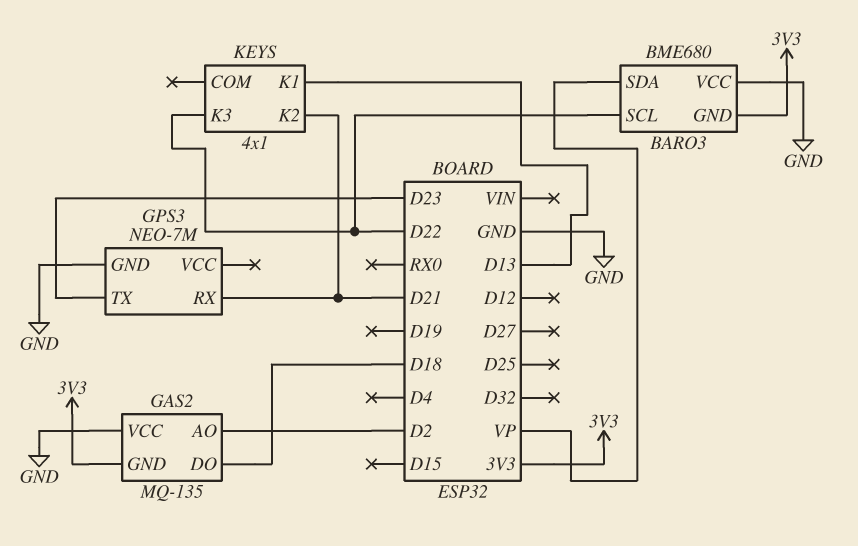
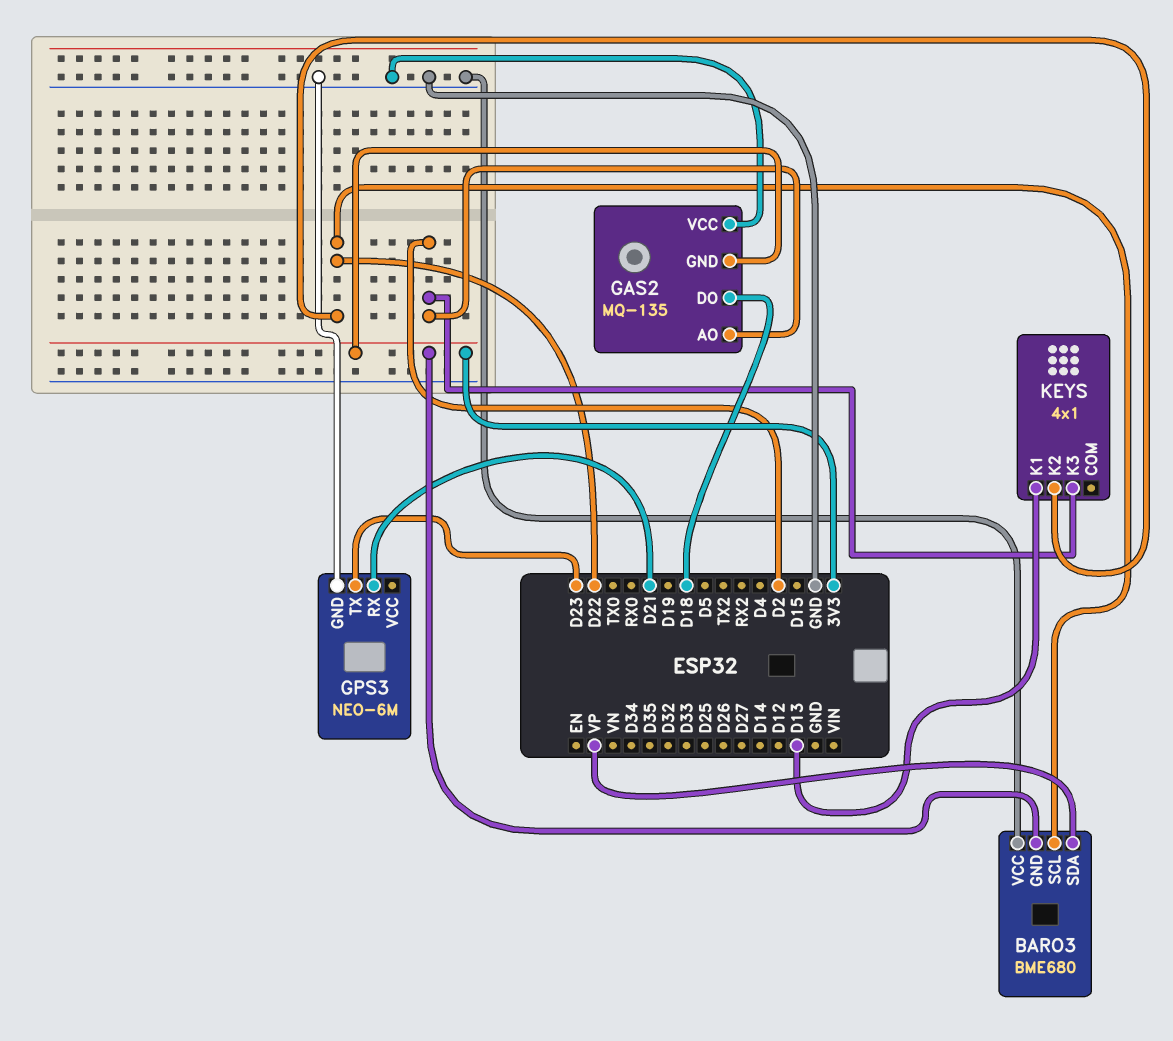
GPS3: NEO-7M -> NEO-6M
KEYS pin K2: D21 -> D22
KEYS pin K3: D22 -> D2

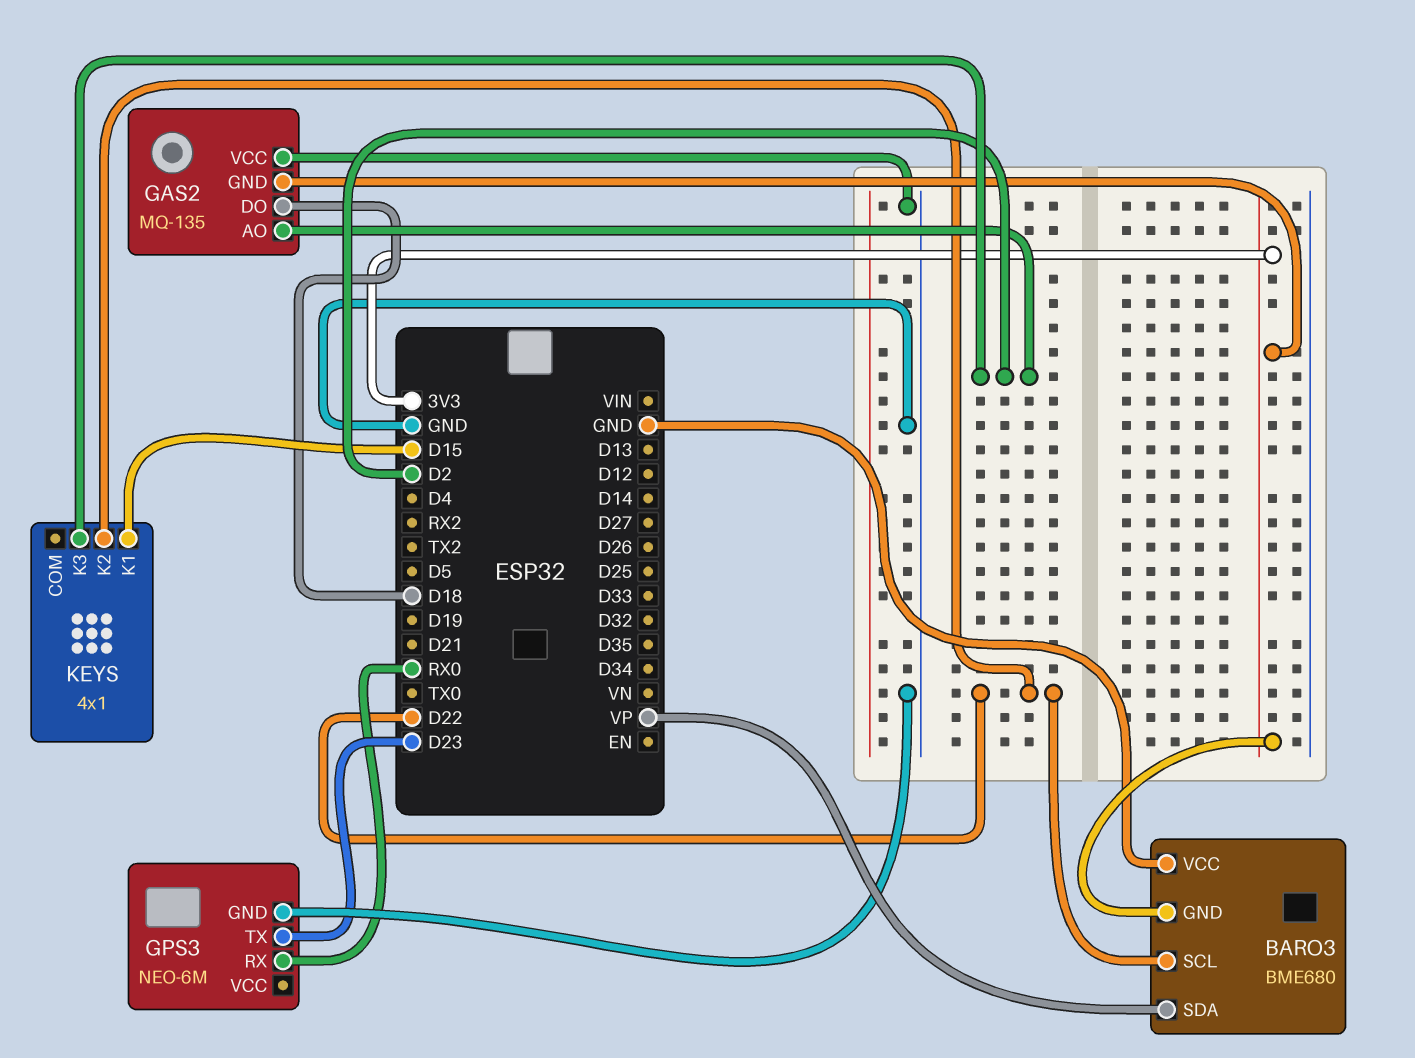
GPS3 pin RX: D21 -> RX0
KEYS pin K1: D13 -> D15

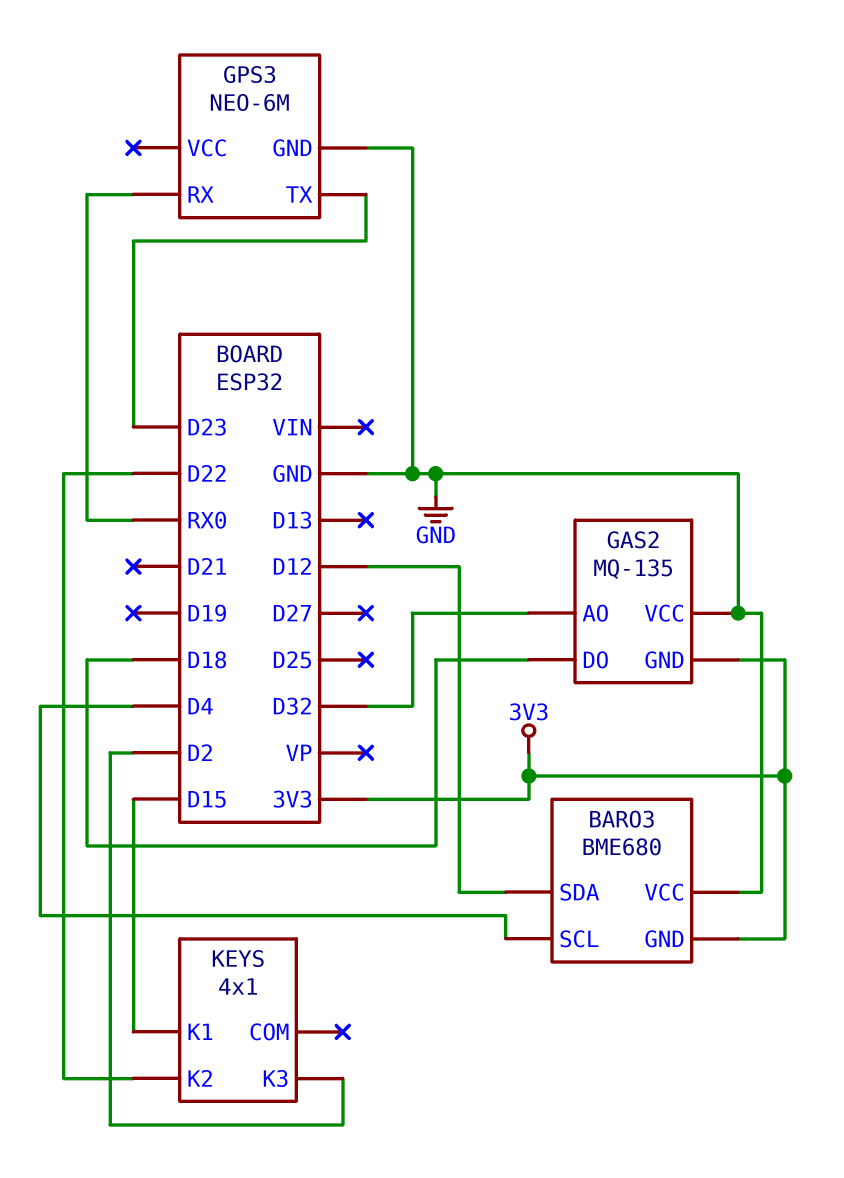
BARO3 pin SCL: D22 -> D4
BARO3 pin SDA: VP -> D12
GAS2 pin AO: D2 -> D32

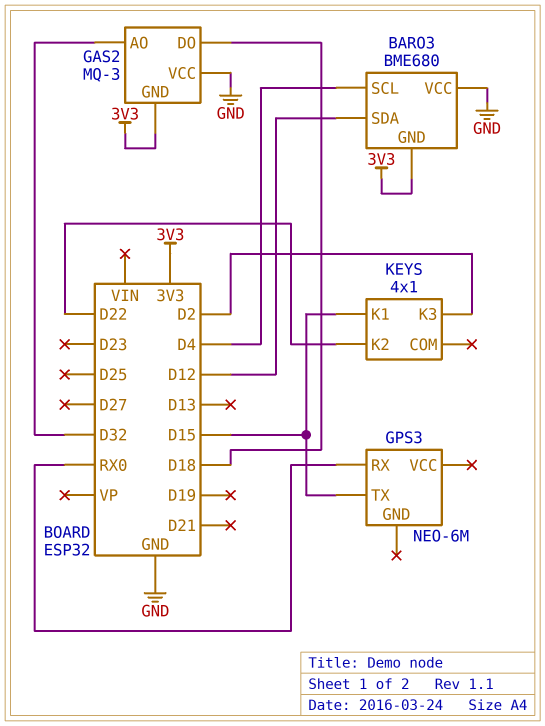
GAS2: MQ-135 -> MQ-3
GPS3 pin GND: GND -> none
GPS3 pin TX: D23 -> D15

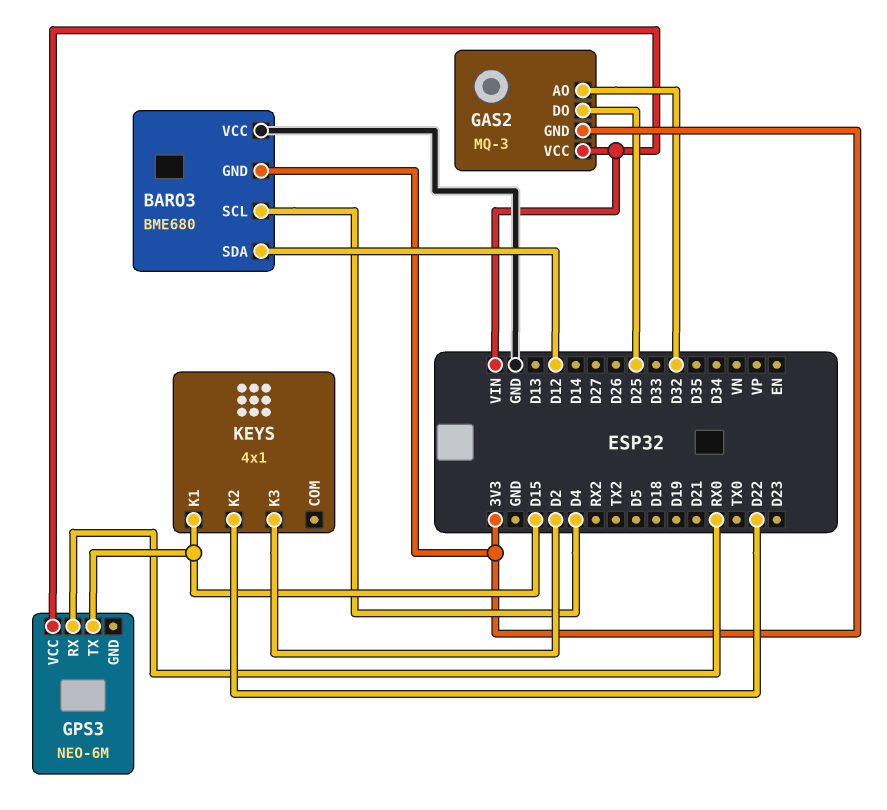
GAS2 pin DO: D18 -> D25
GAS2 pin VCC: GND -> VIN
GPS3 pin VCC: none -> VIN

